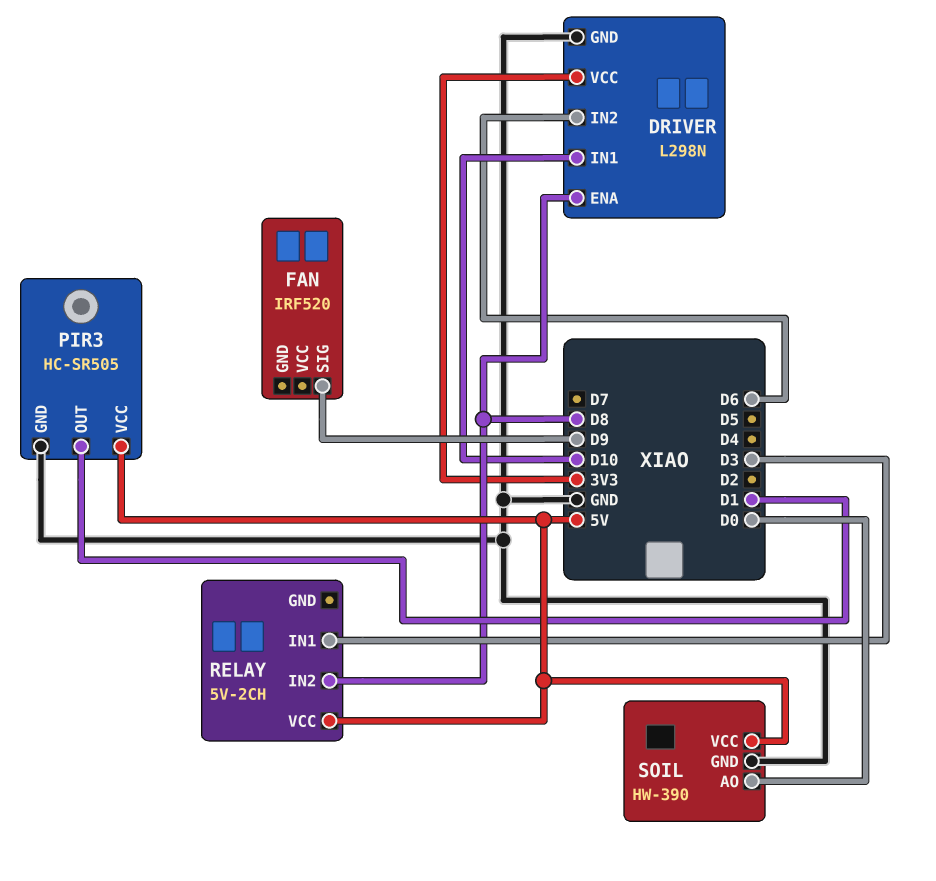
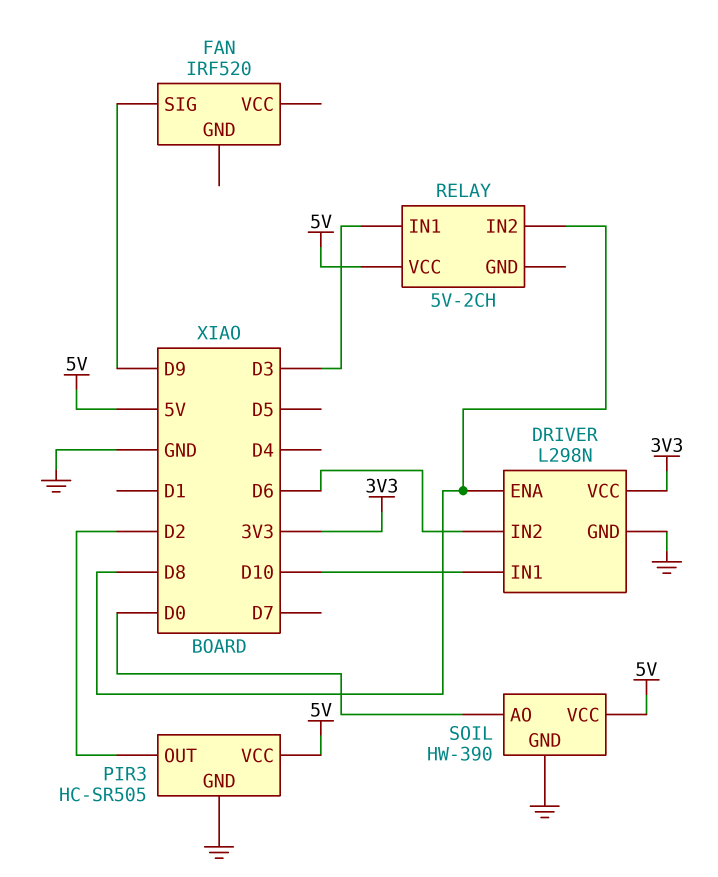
PIR3 pin OUT: D1 -> D2

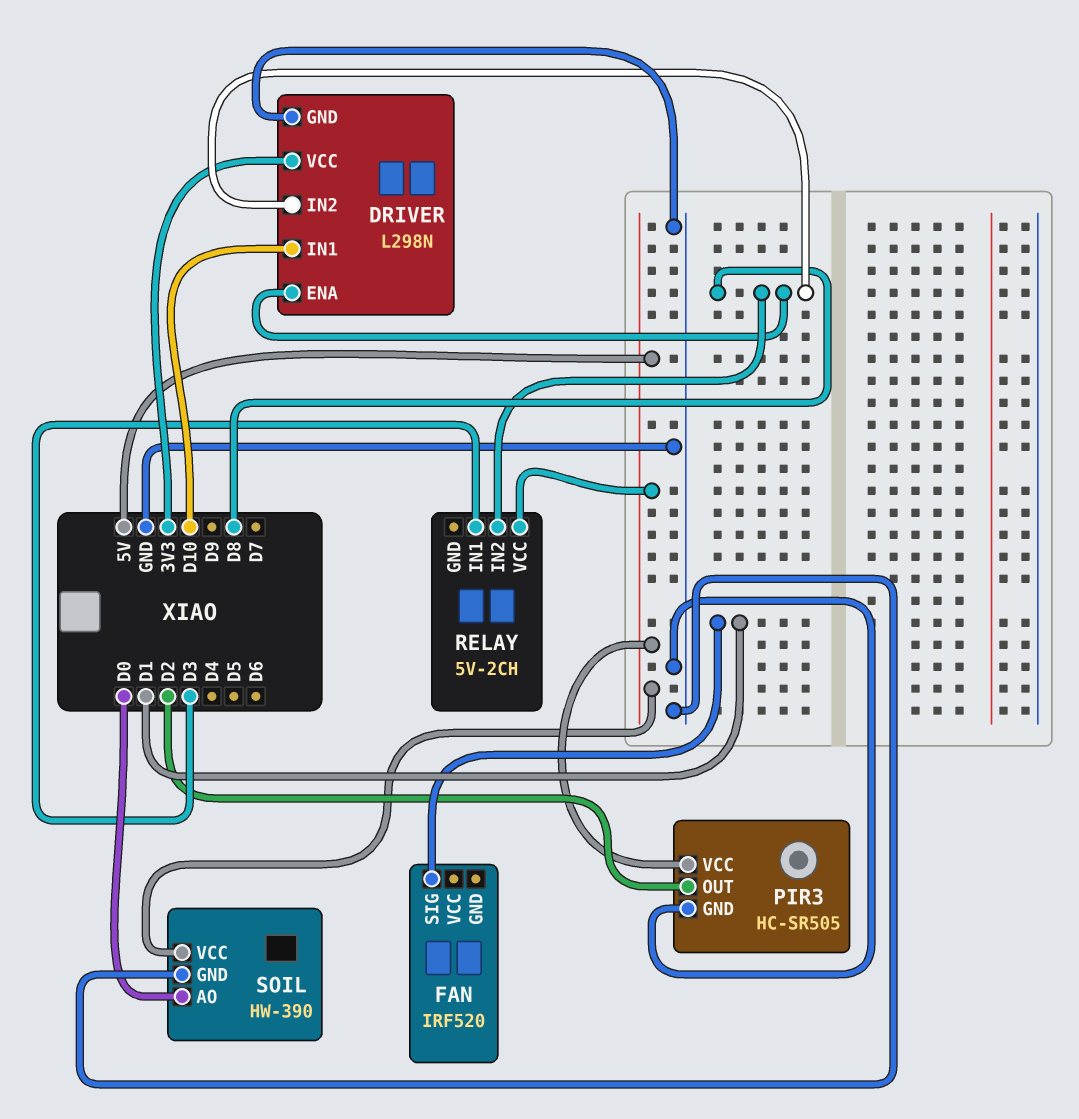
DRIVER pin IN2: D6 -> D8
FAN pin SIG: D9 -> D1

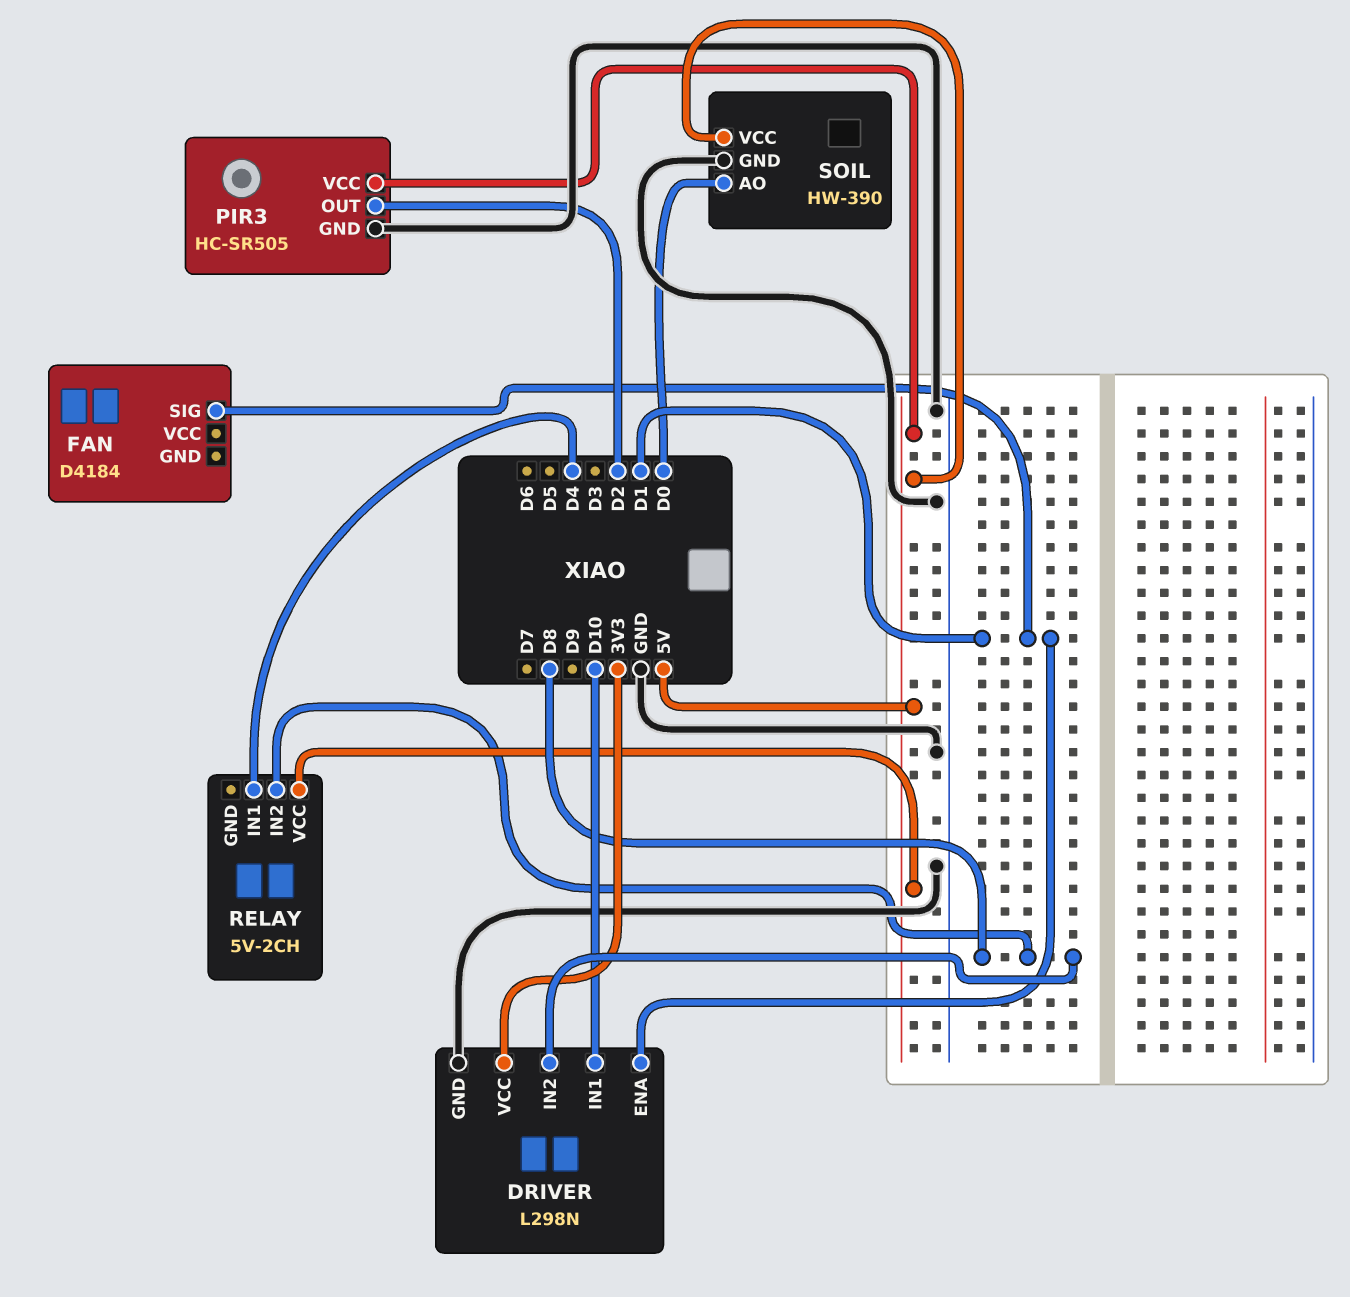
DRIVER pin ENA: D8 -> D1
FAN: IRF520 -> D4184
RELAY pin IN1: D3 -> D4

